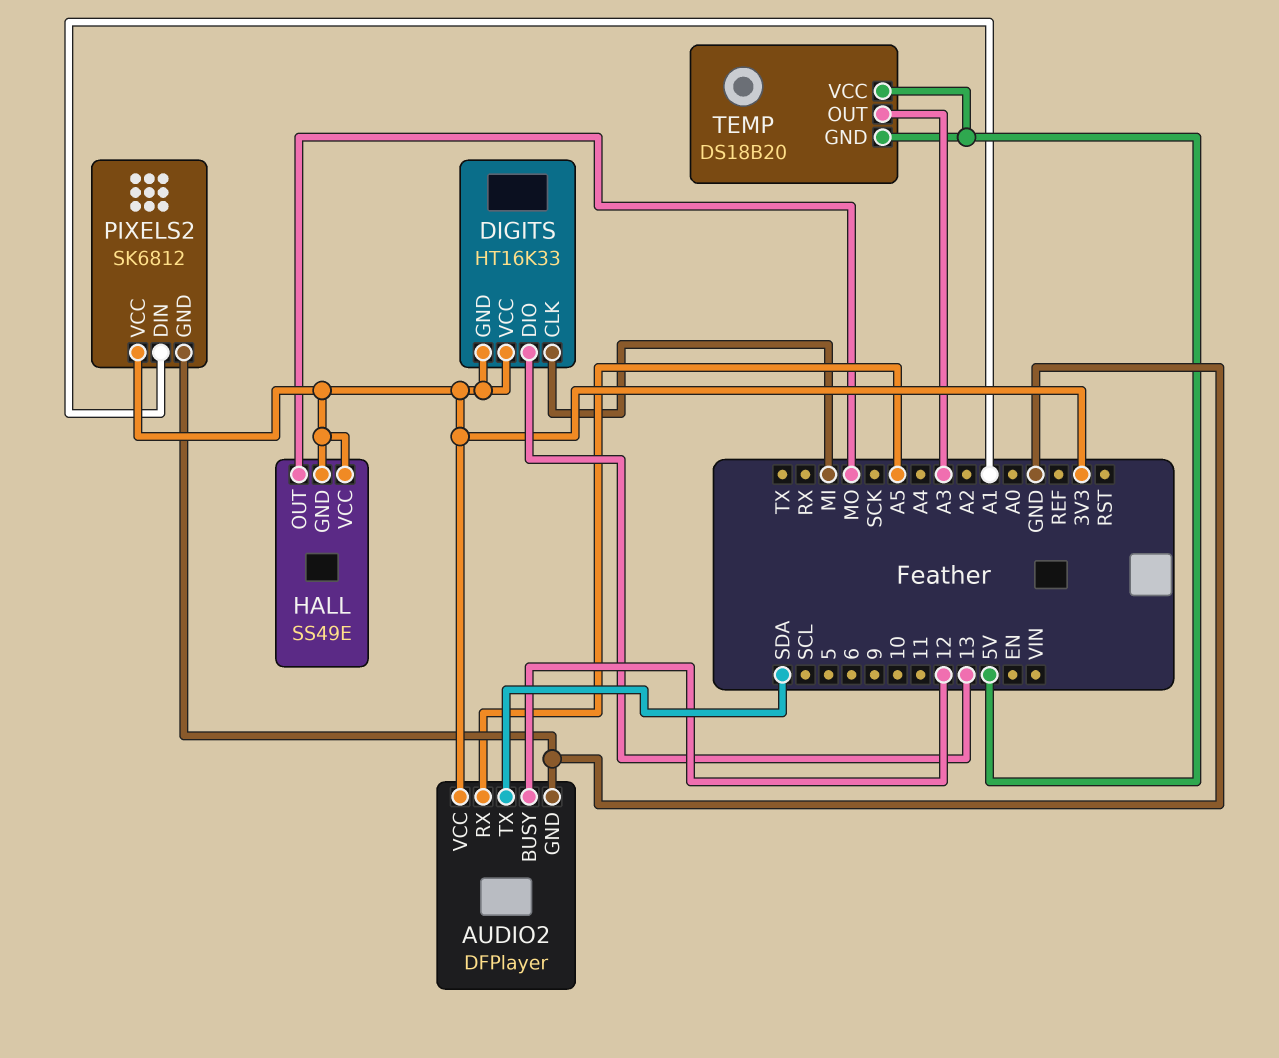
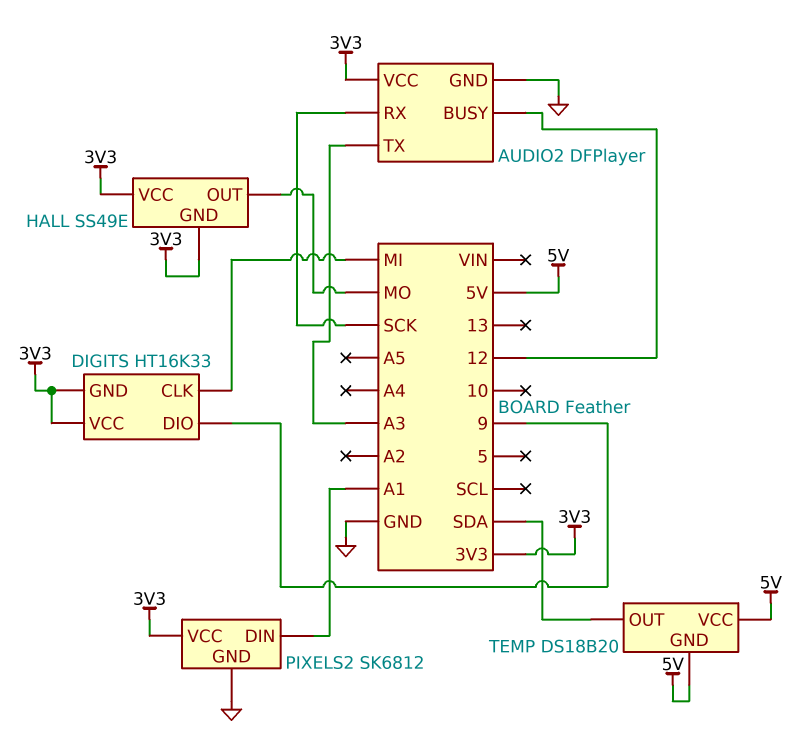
AUDIO2 pin RX: A5 -> SCK
AUDIO2 pin TX: SDA -> A3
DIGITS pin DIO: 13 -> 9
TEMP pin OUT: A3 -> SDA

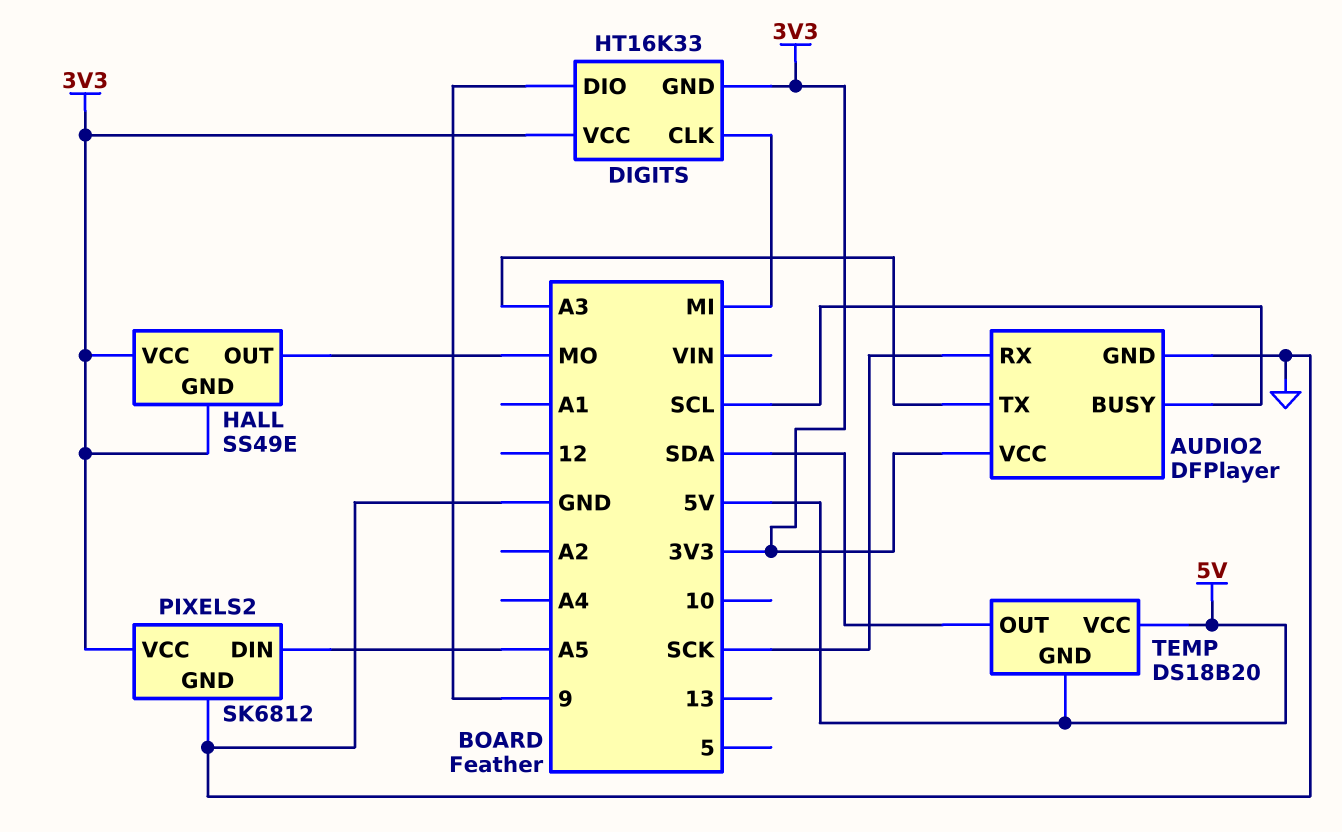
AUDIO2 pin BUSY: 12 -> SCL
PIXELS2 pin DIN: A1 -> A5

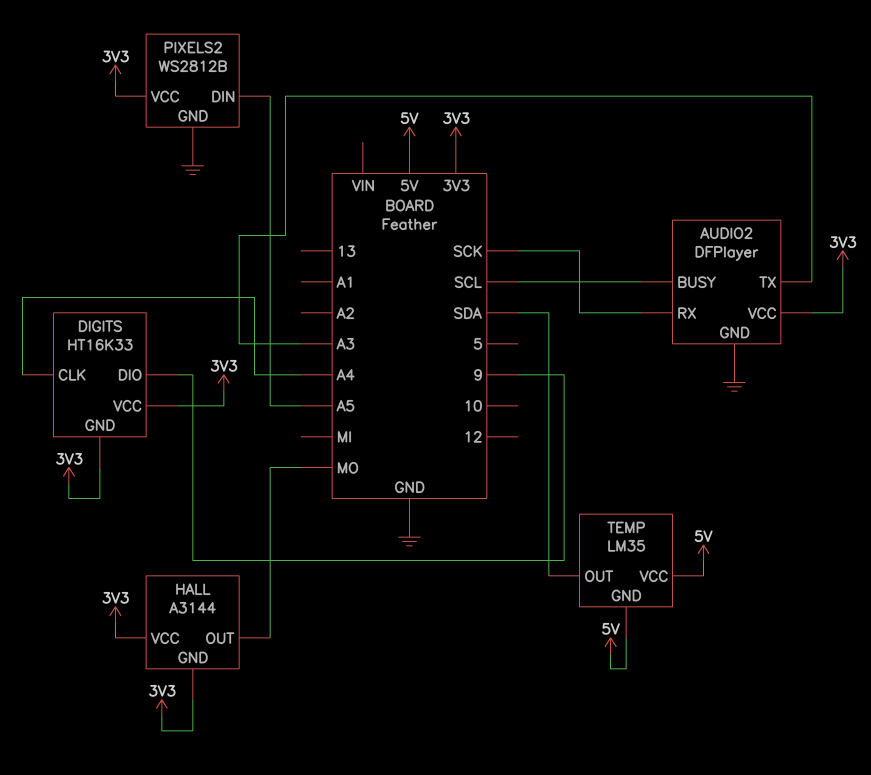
DIGITS pin CLK: MI -> A4
HALL: SS49E -> A3144
PIXELS2: SK6812 -> WS2812B
TEMP: DS18B20 -> LM35

